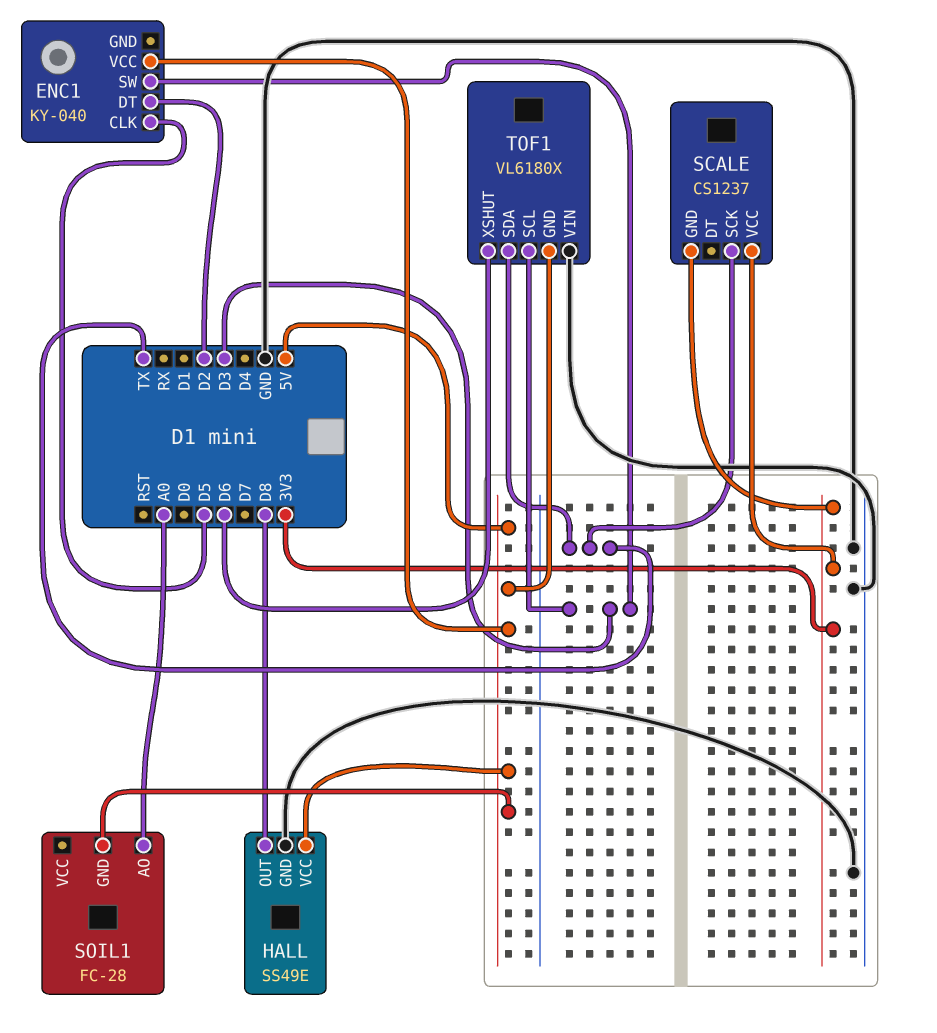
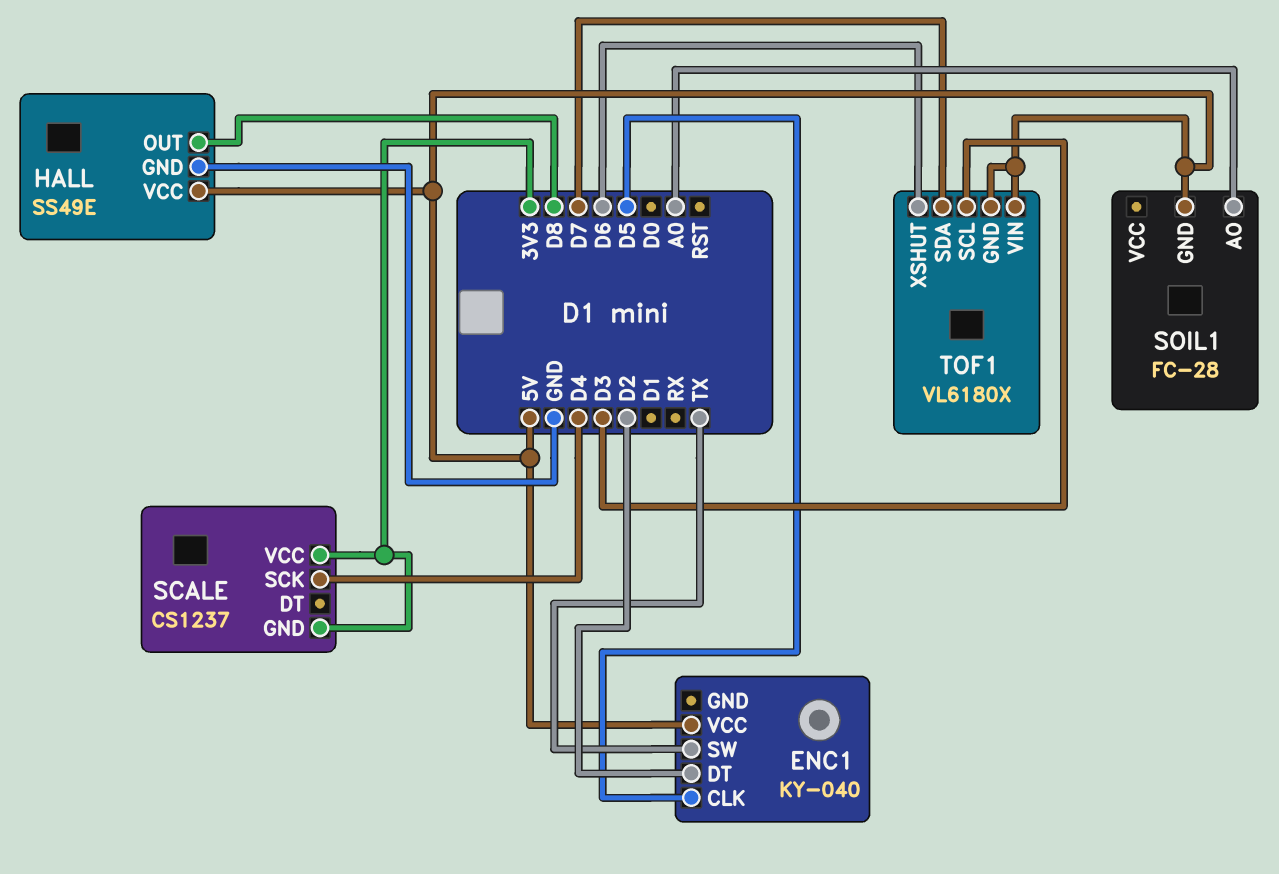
ENC1 pin SW: D3 -> TX
SCALE pin SCK: TX -> D4
TOF1 pin SDA: TX -> D7
TOF1 pin VIN: GND -> 5V

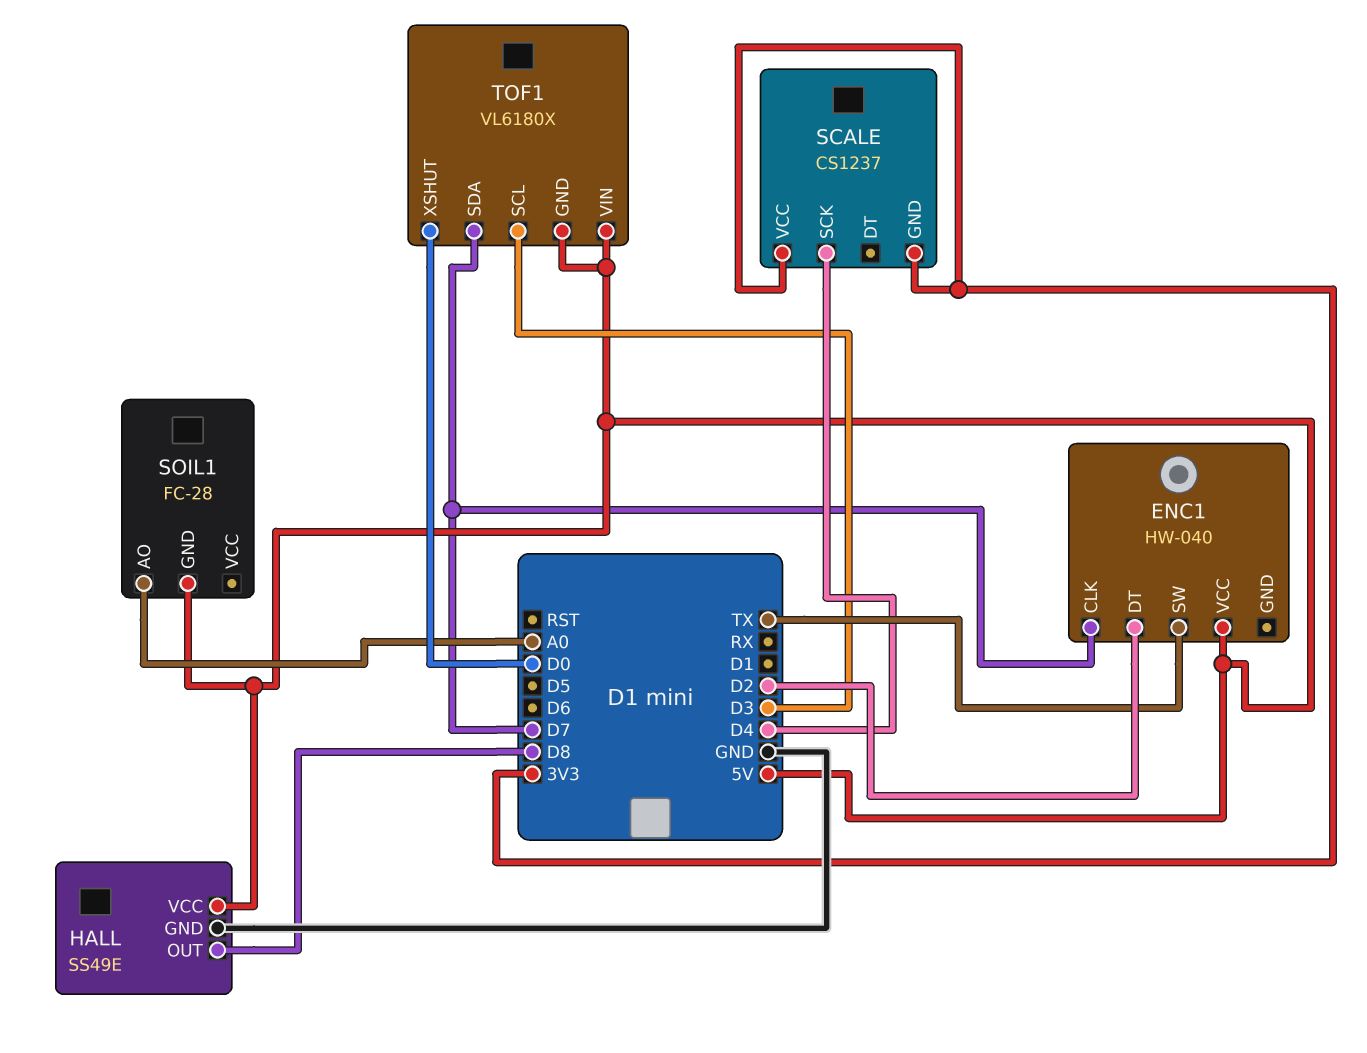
ENC1: KY-040 -> HW-040
ENC1 pin CLK: D5 -> D7
TOF1 pin XSHUT: D6 -> D0

